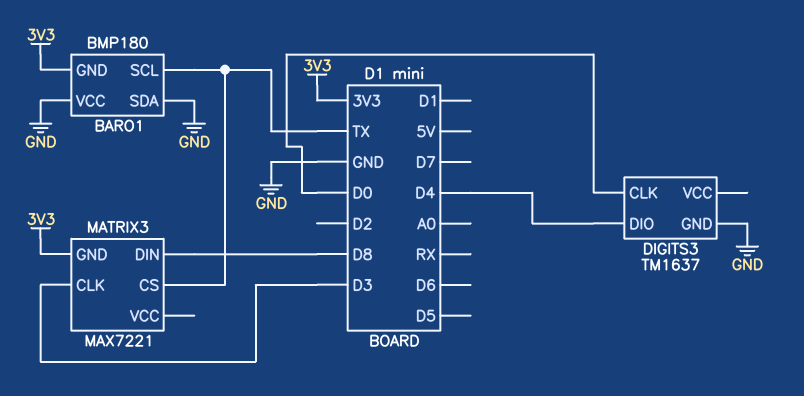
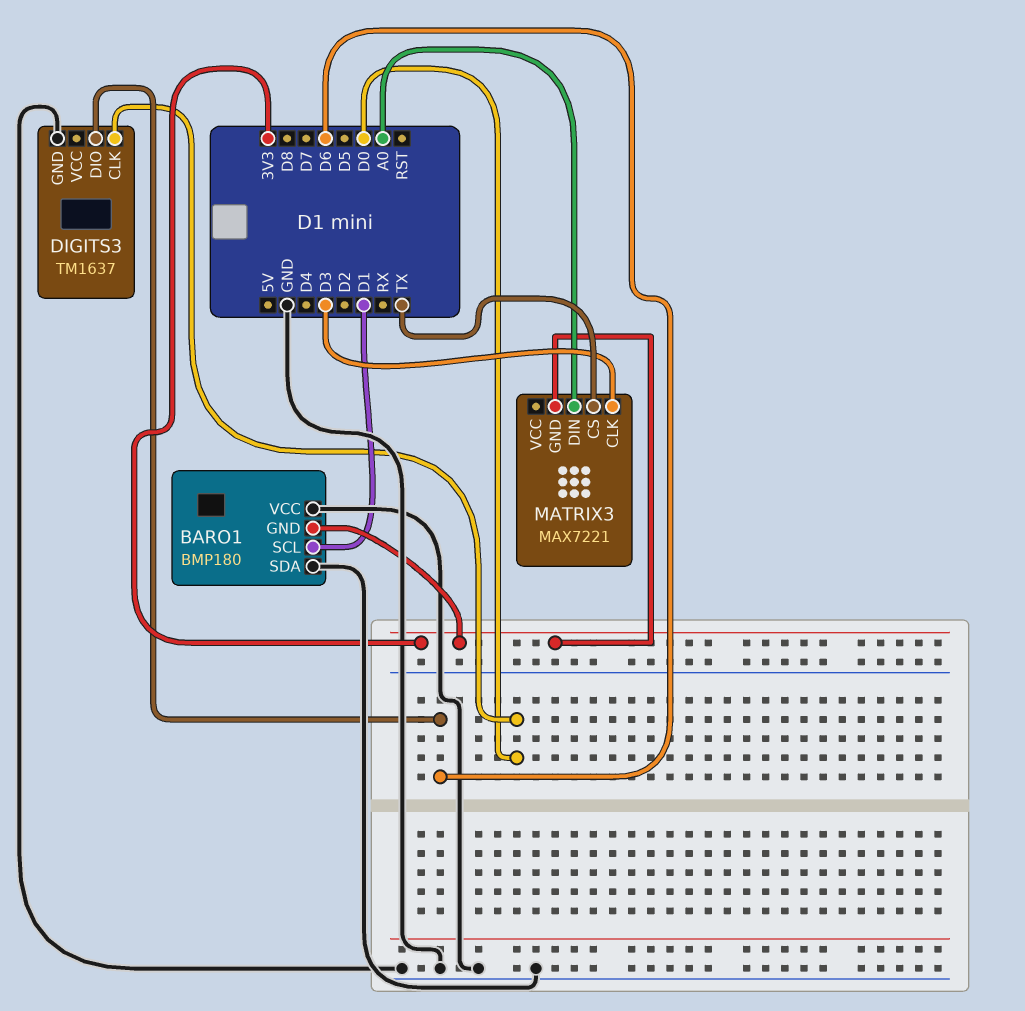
BARO1 pin SCL: TX -> D1
DIGITS3 pin DIO: D4 -> D6
MATRIX3 pin DIN: D8 -> A0

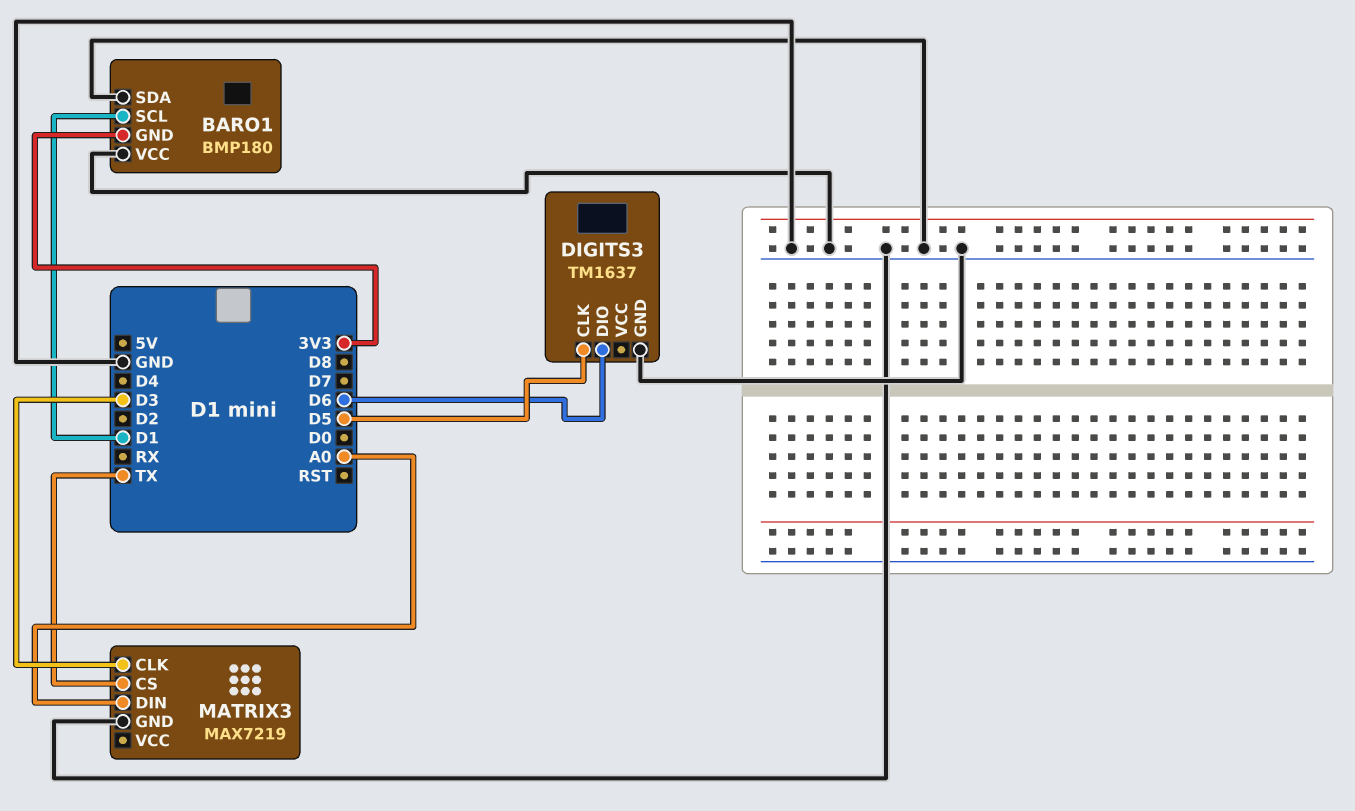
DIGITS3 pin CLK: D0 -> D5
MATRIX3: MAX7221 -> MAX7219
MATRIX3 pin GND: 3V3 -> GND

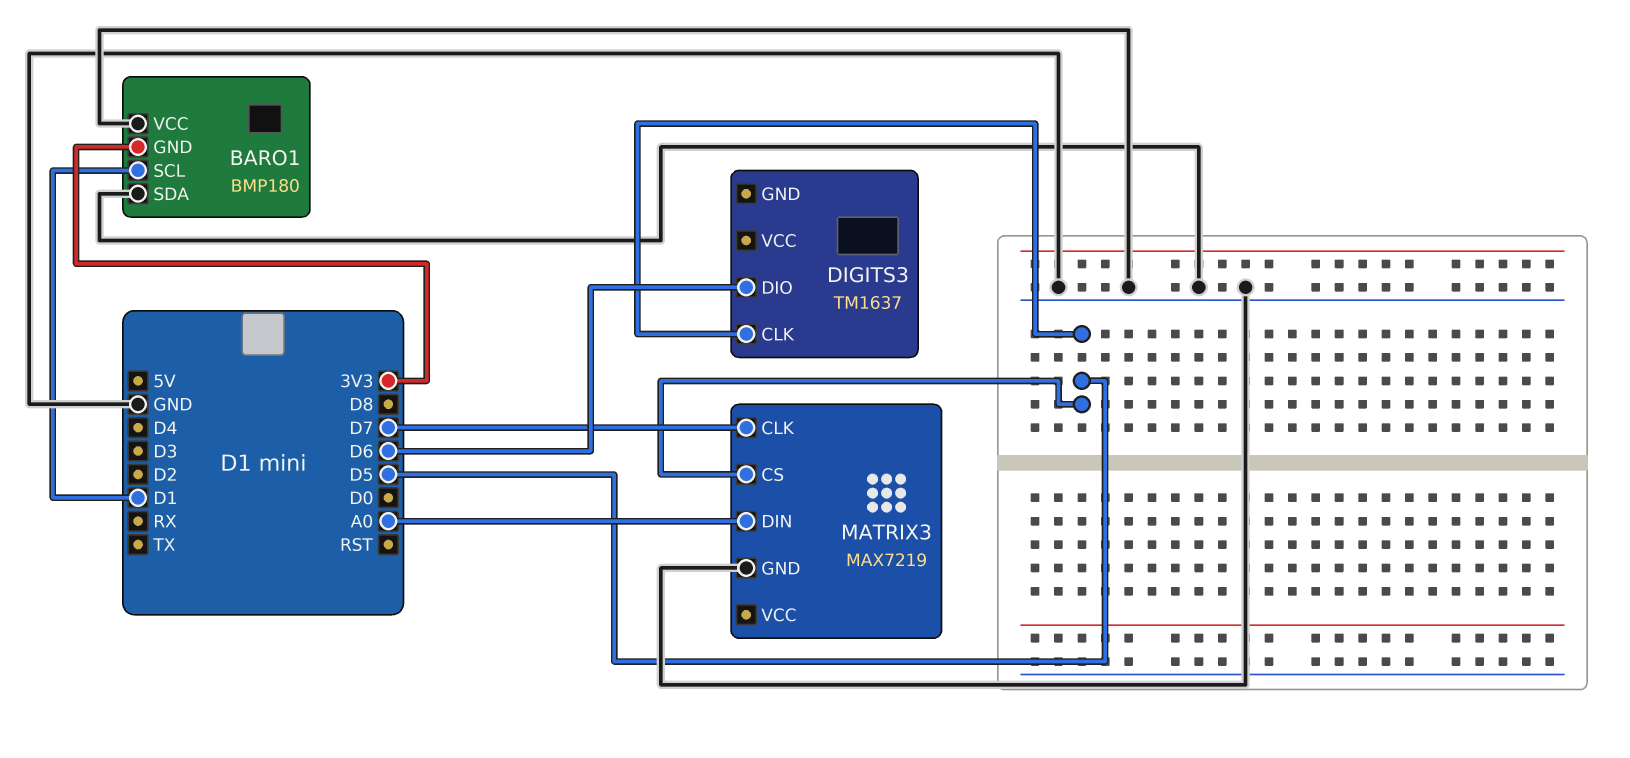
DIGITS3 pin GND: GND -> none
MATRIX3 pin CLK: D3 -> D7
MATRIX3 pin CS: TX -> D5

